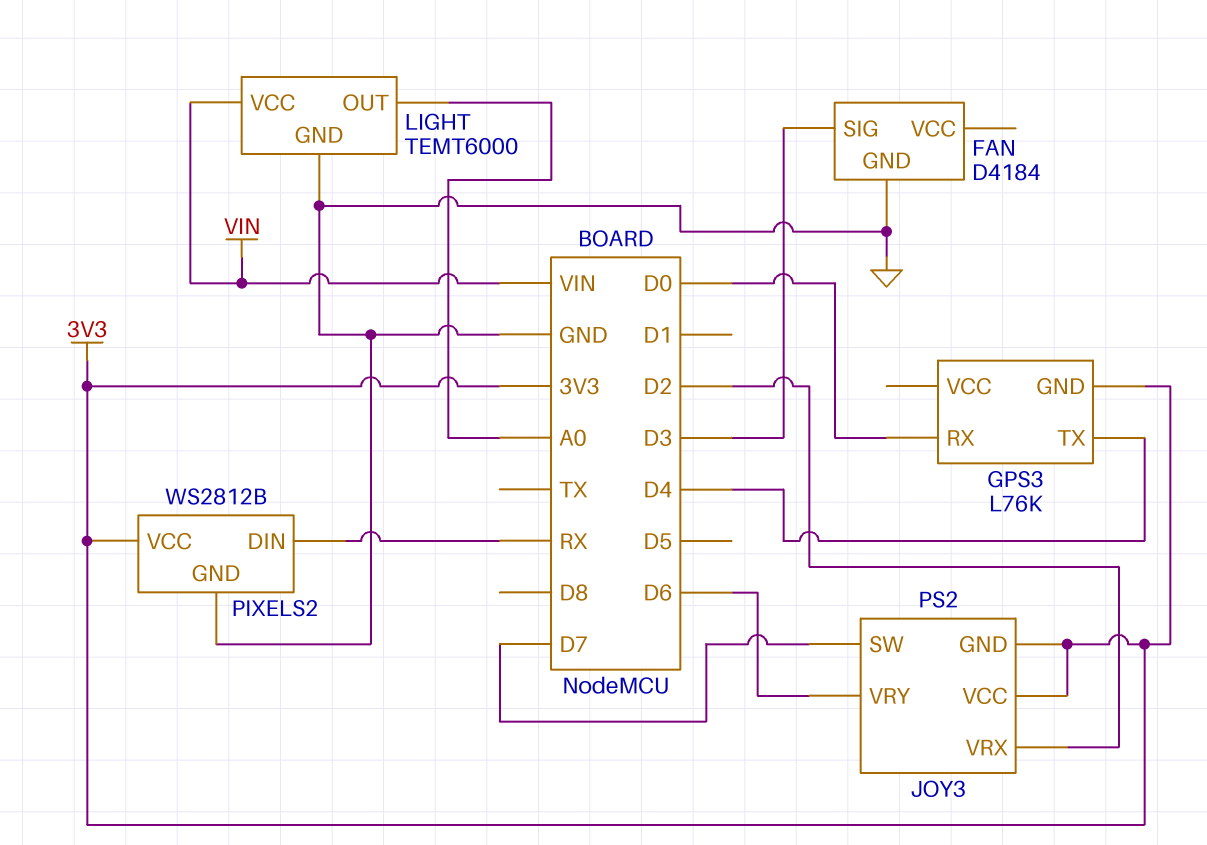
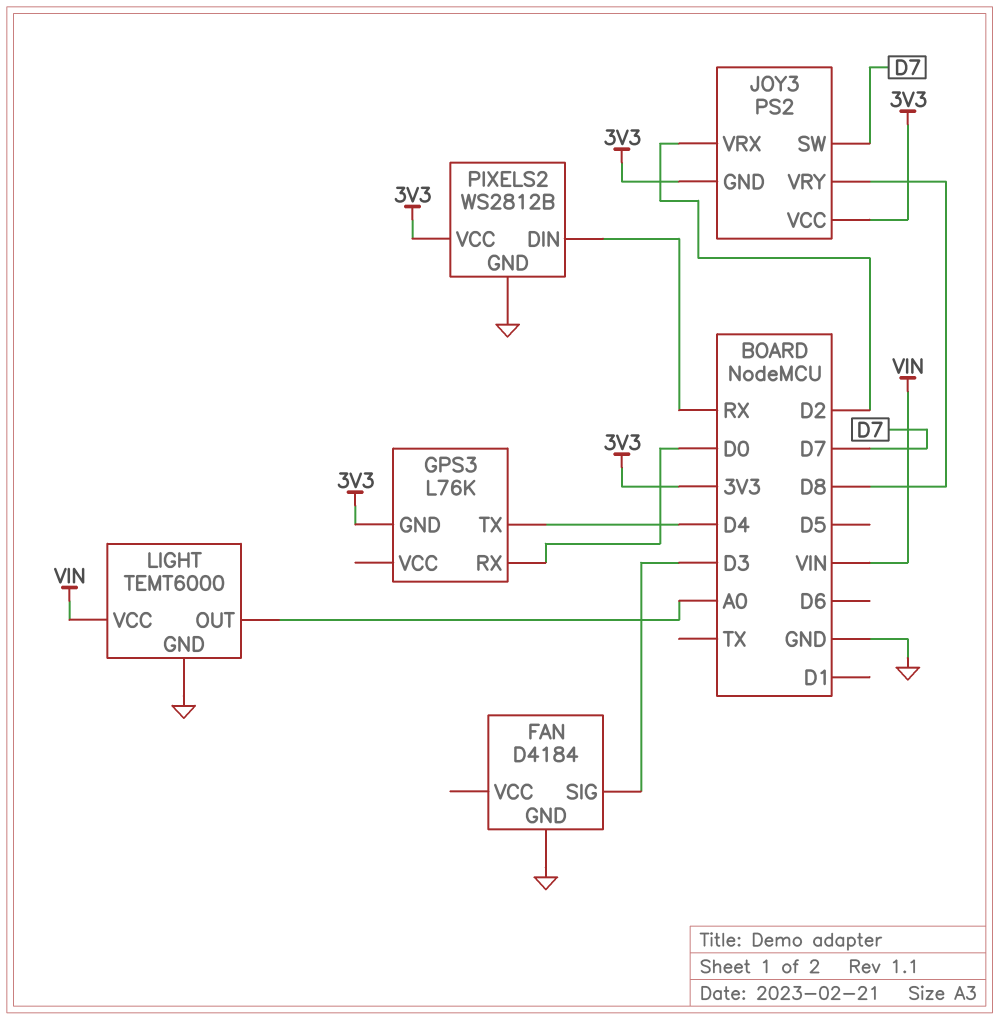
JOY3 pin VRY: D6 -> D8

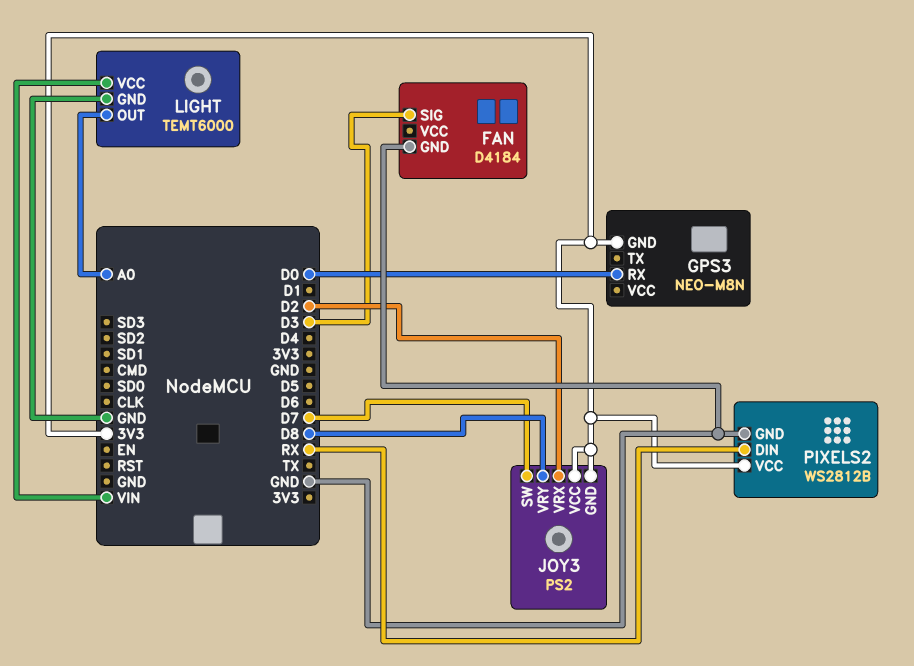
GPS3: L76K -> NEO-M8N
GPS3 pin TX: D4 -> none

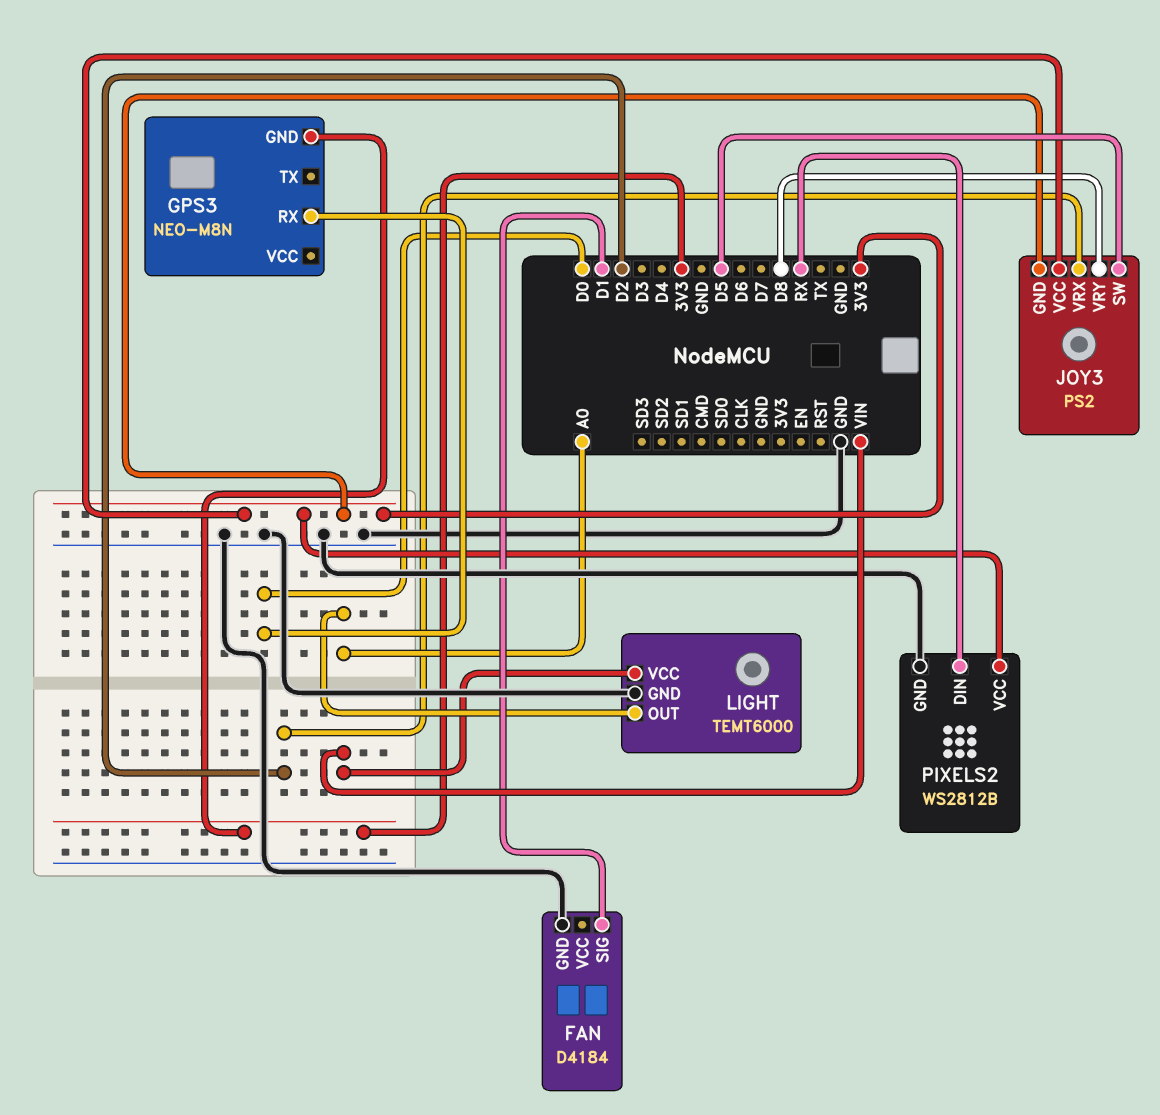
FAN pin SIG: D3 -> D1
JOY3 pin SW: D7 -> D5

